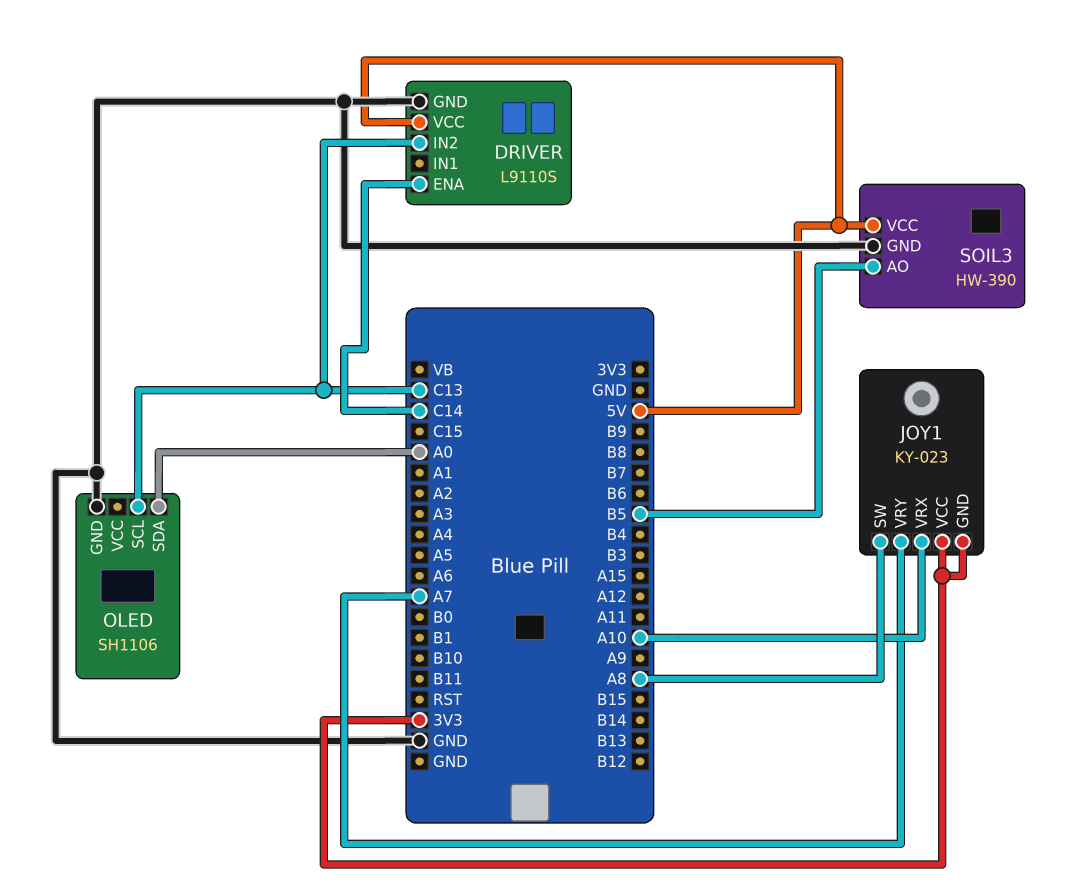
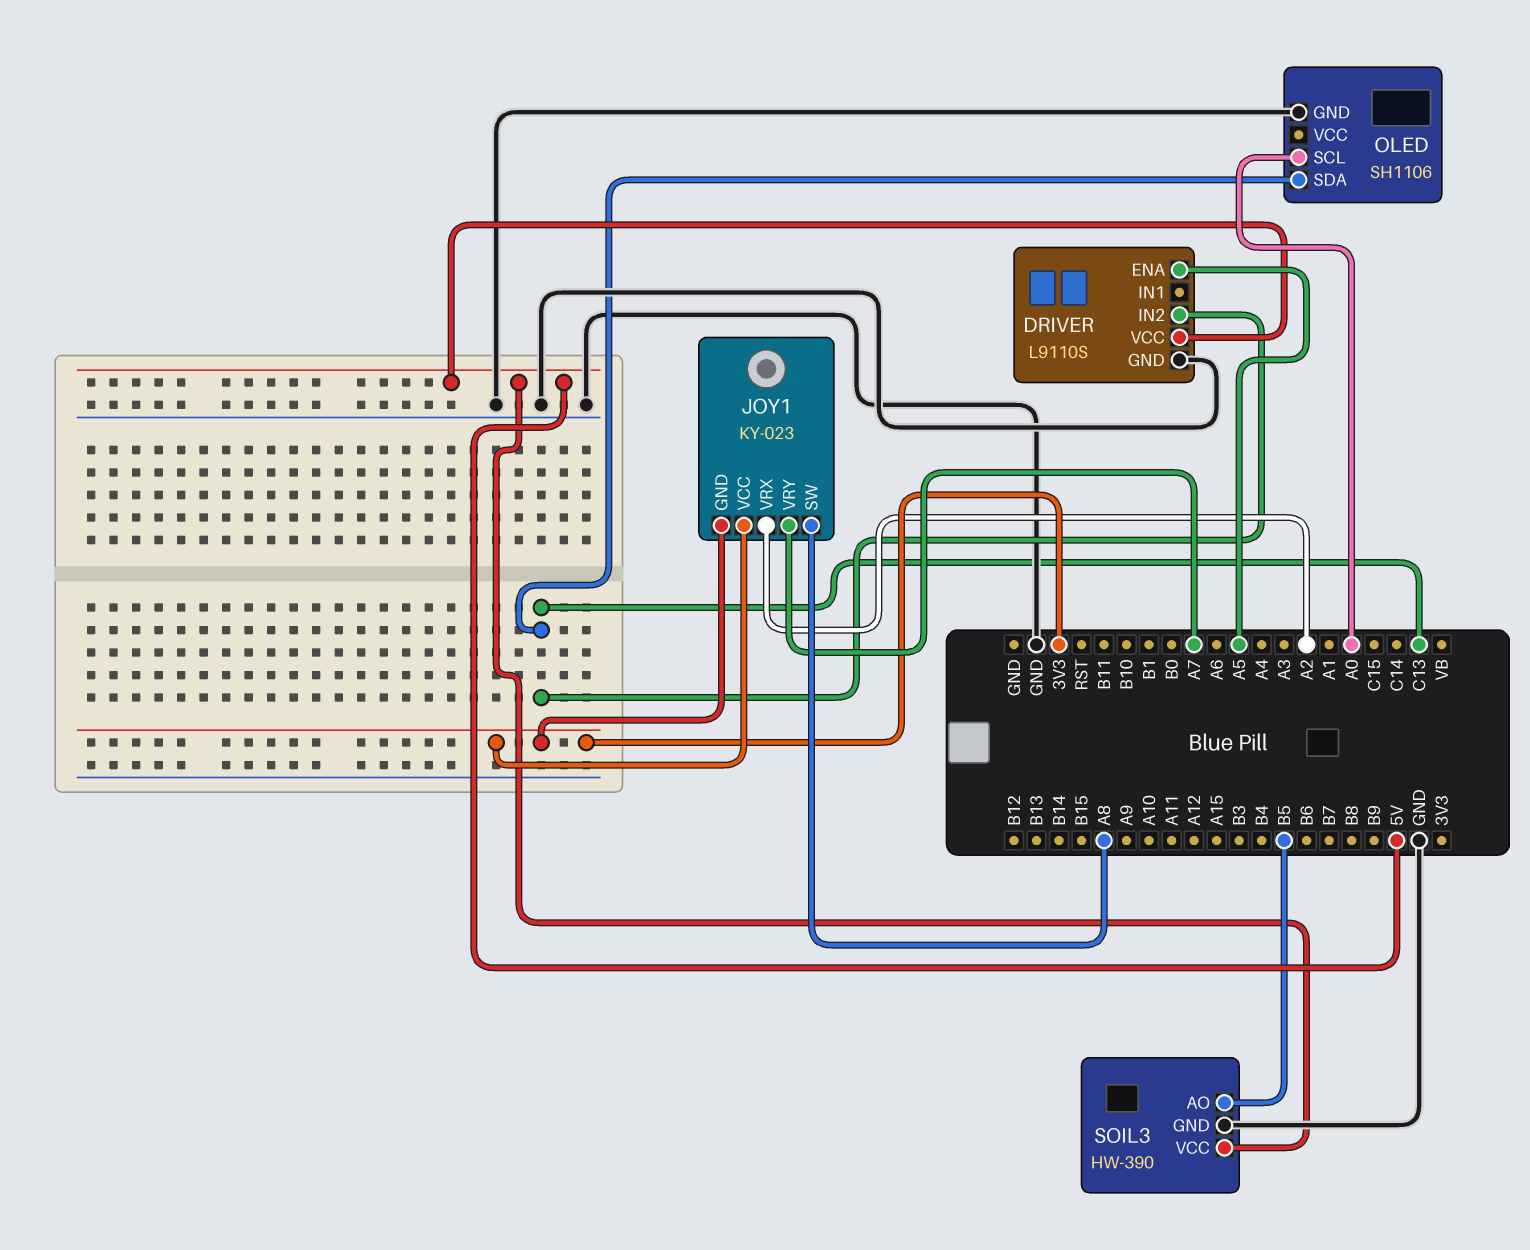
DRIVER pin ENA: C14 -> A5
JOY1 pin VRX: A10 -> A2
OLED pin SCL: C13 -> A0
OLED pin SDA: A0 -> C13

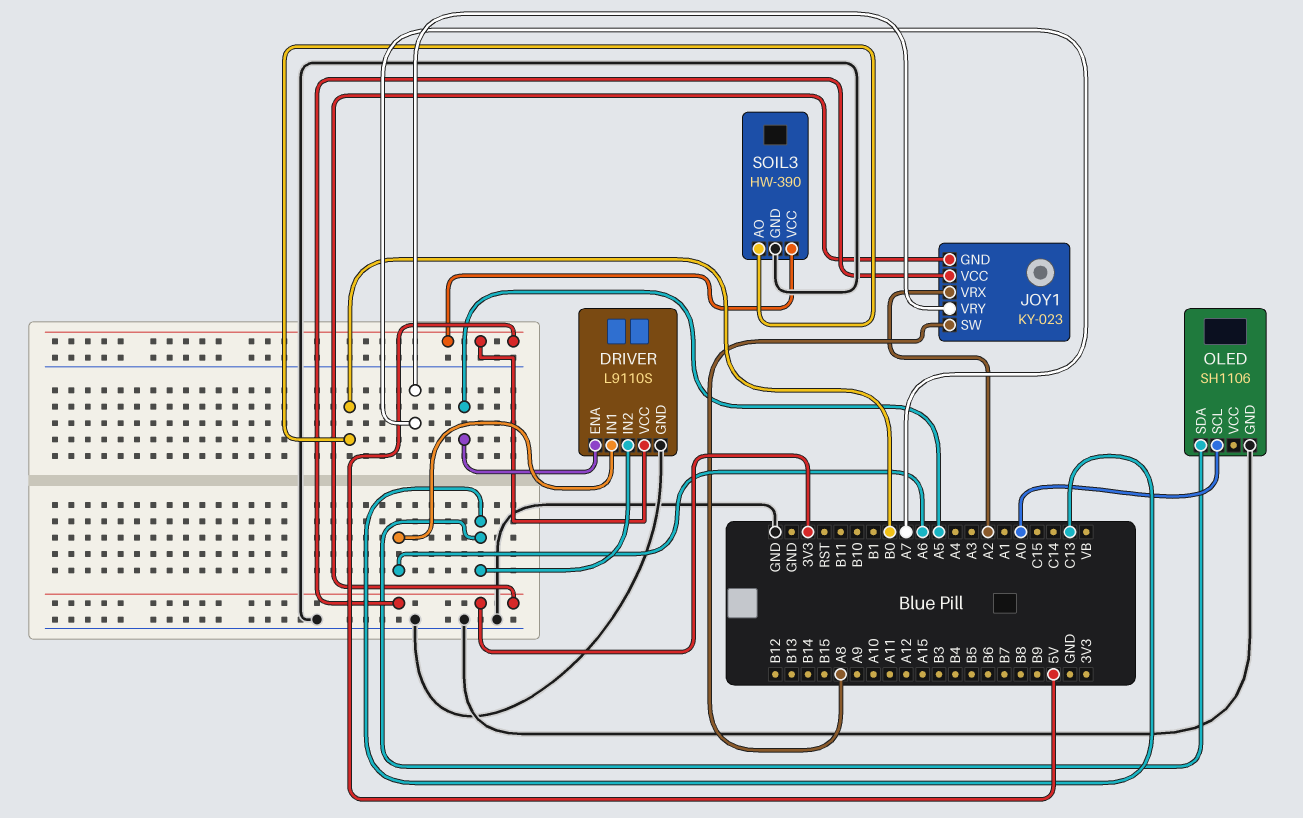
DRIVER pin IN1: none -> A6
SOIL3 pin AO: B5 -> B0

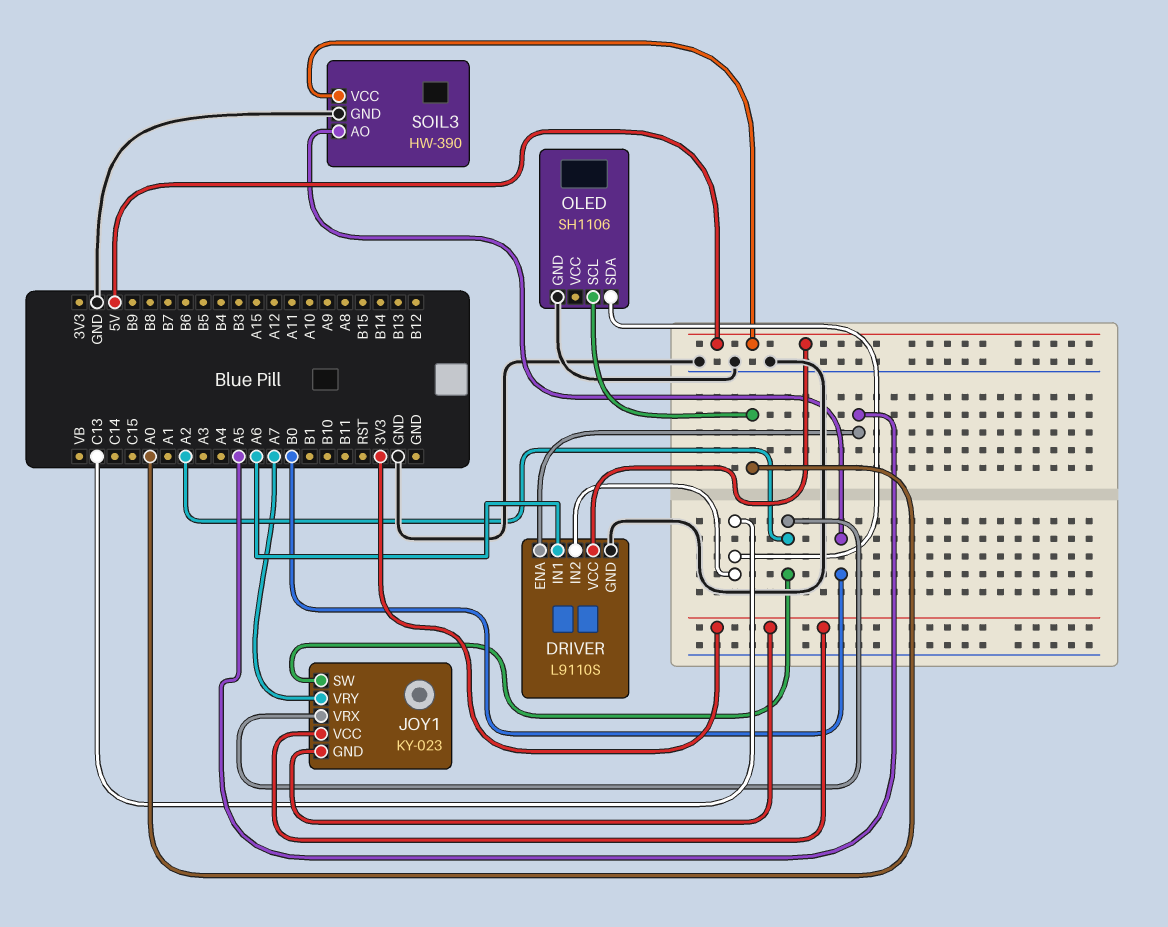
JOY1 pin SW: A8 -> A2

